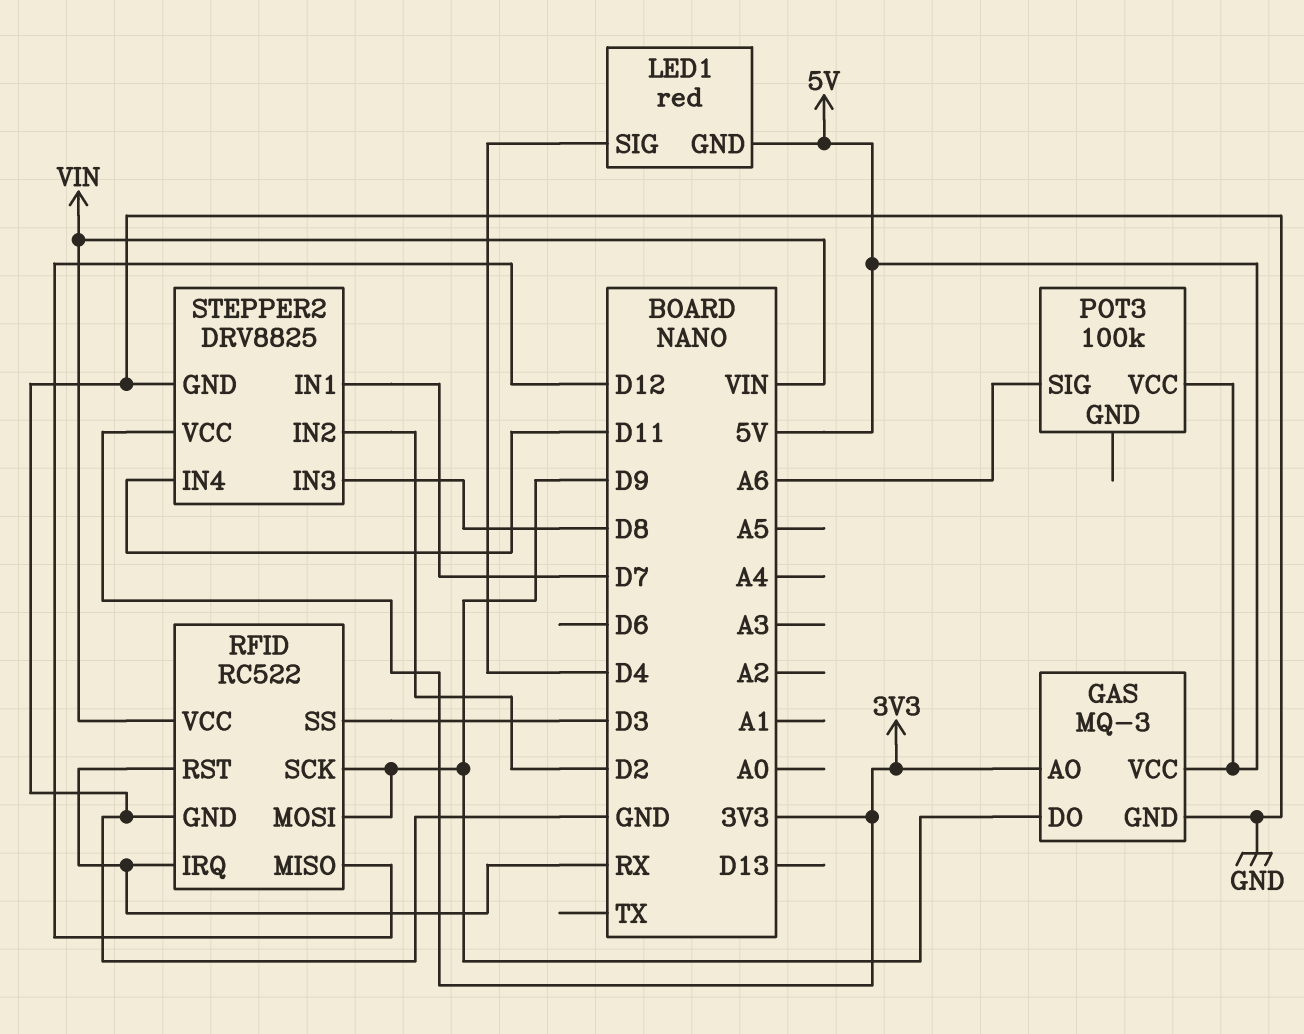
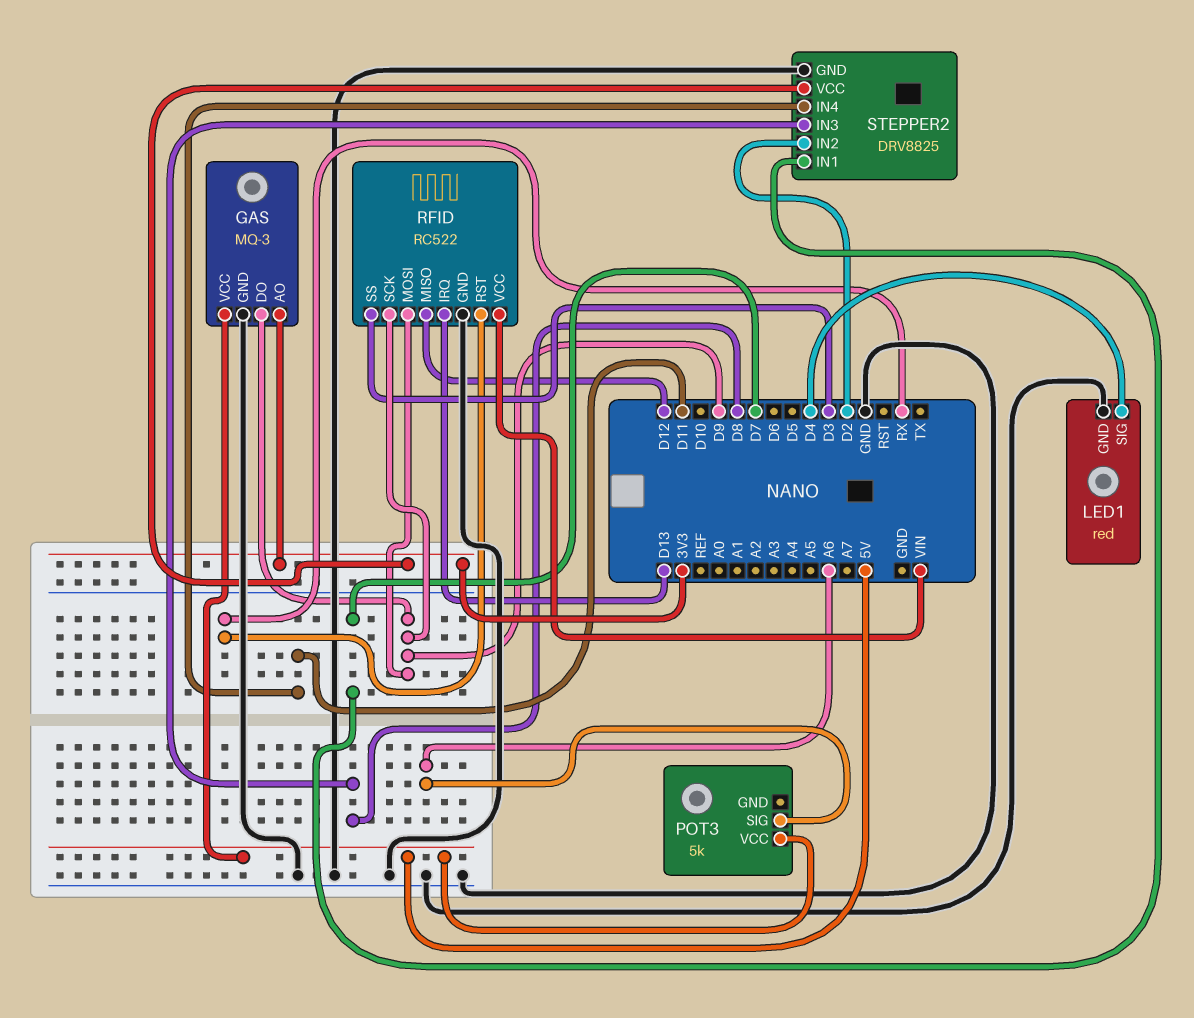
LED1 pin GND: 5V -> GND
POT3: 100k -> 5k
RFID pin IRQ: RX -> D13

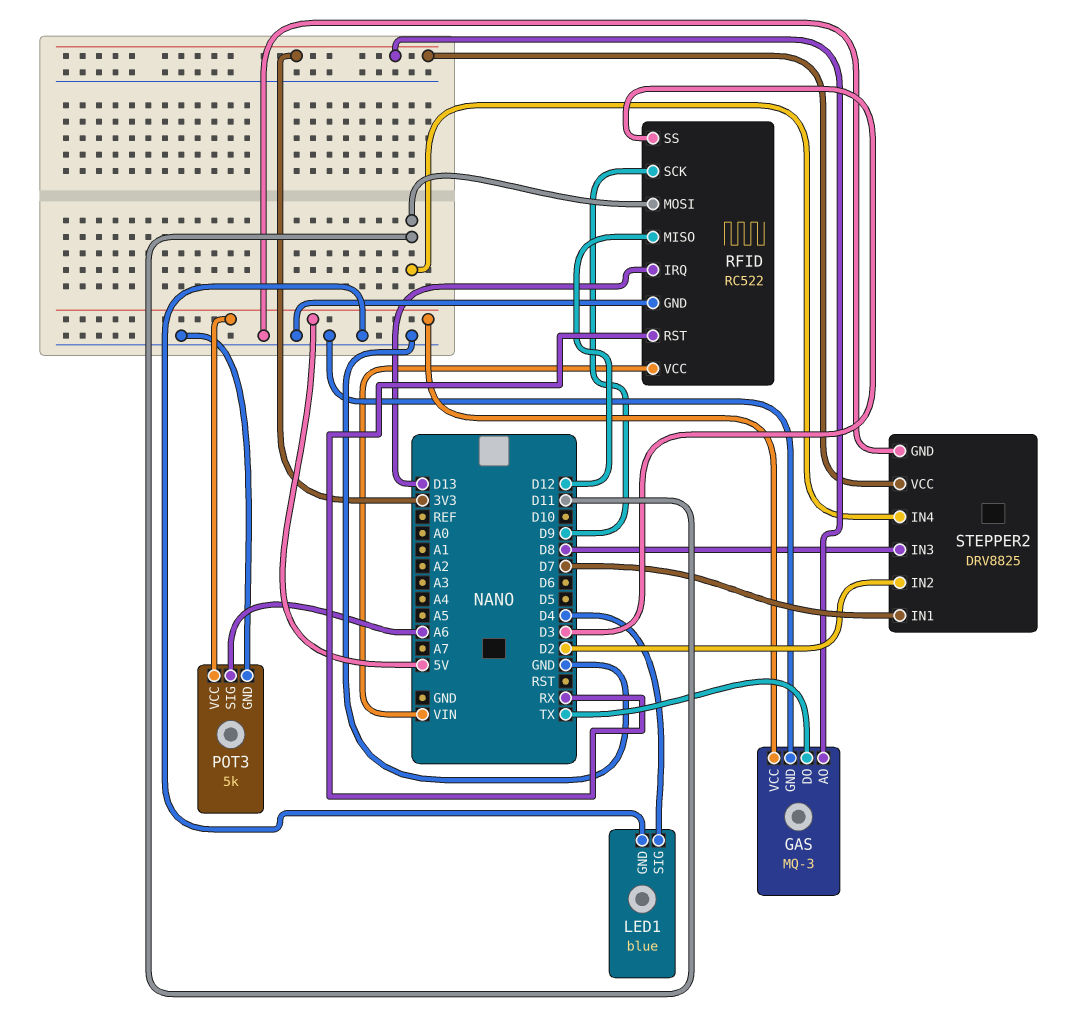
GAS pin DO: D9 -> TX
LED1: red -> blue
POT3 pin GND: none -> GND
RFID pin MOSI: D9 -> D11

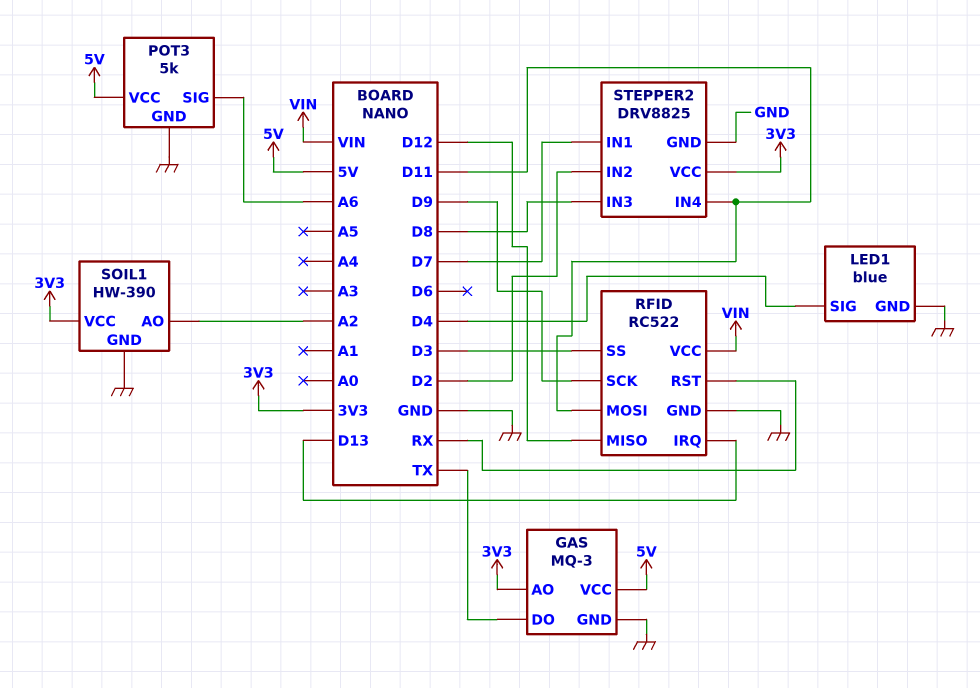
SOIL1: none -> HW-390
SOIL1 pin AO: none -> A2
SOIL1 pin GND: none -> GND
SOIL1 pin VCC: none -> 3V3

